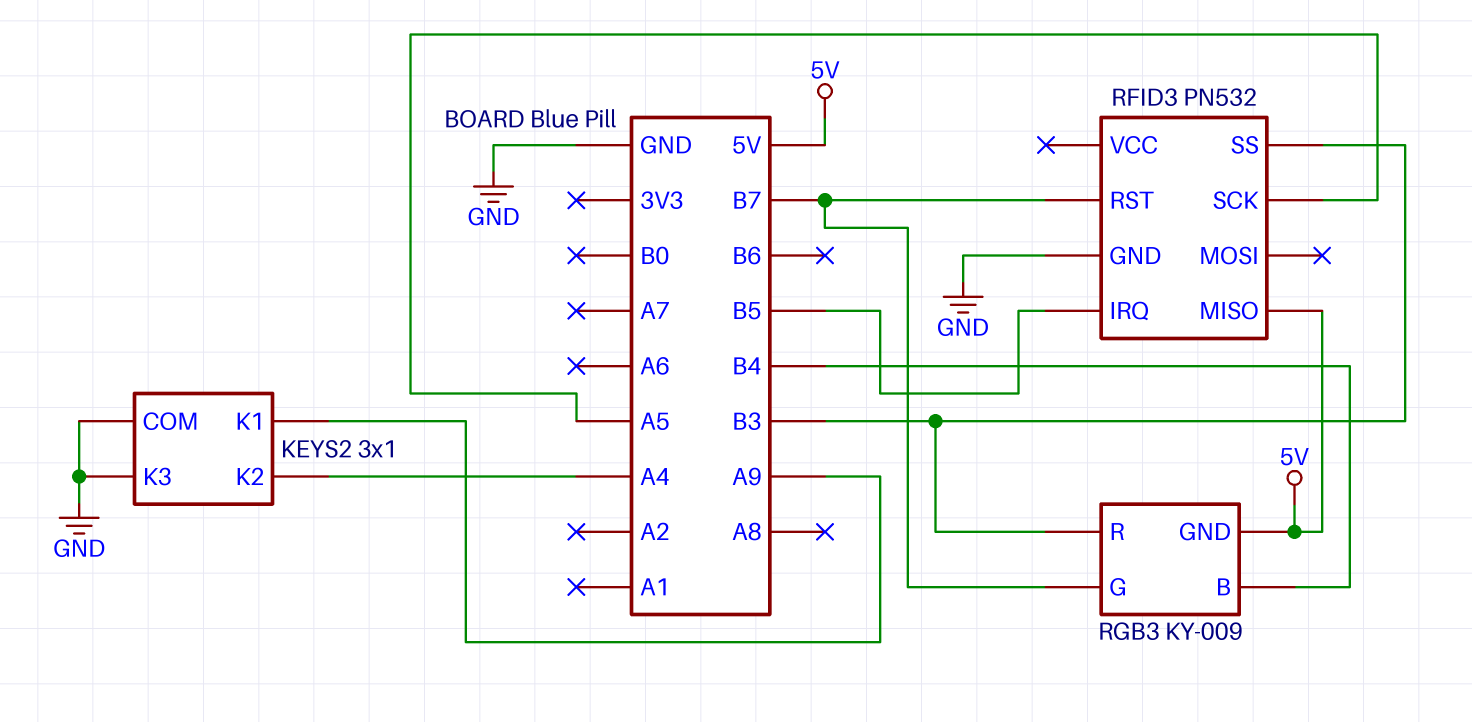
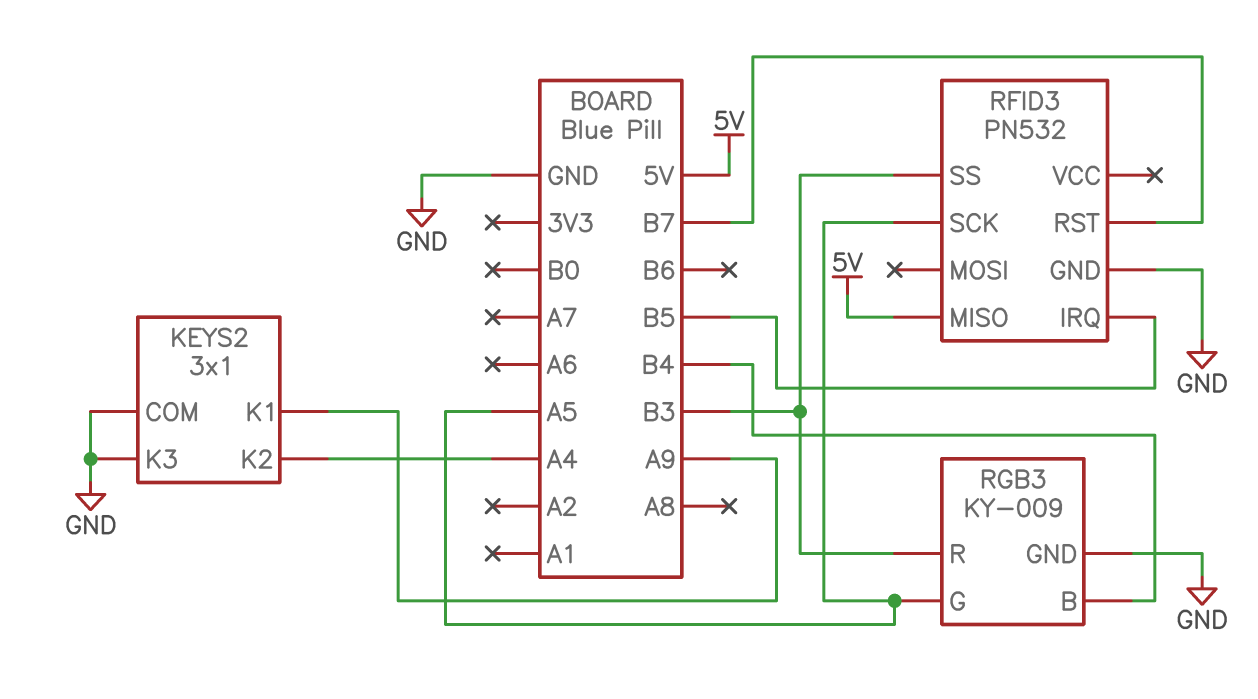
RGB3 pin G: B7 -> A5
RGB3 pin GND: 5V -> GND

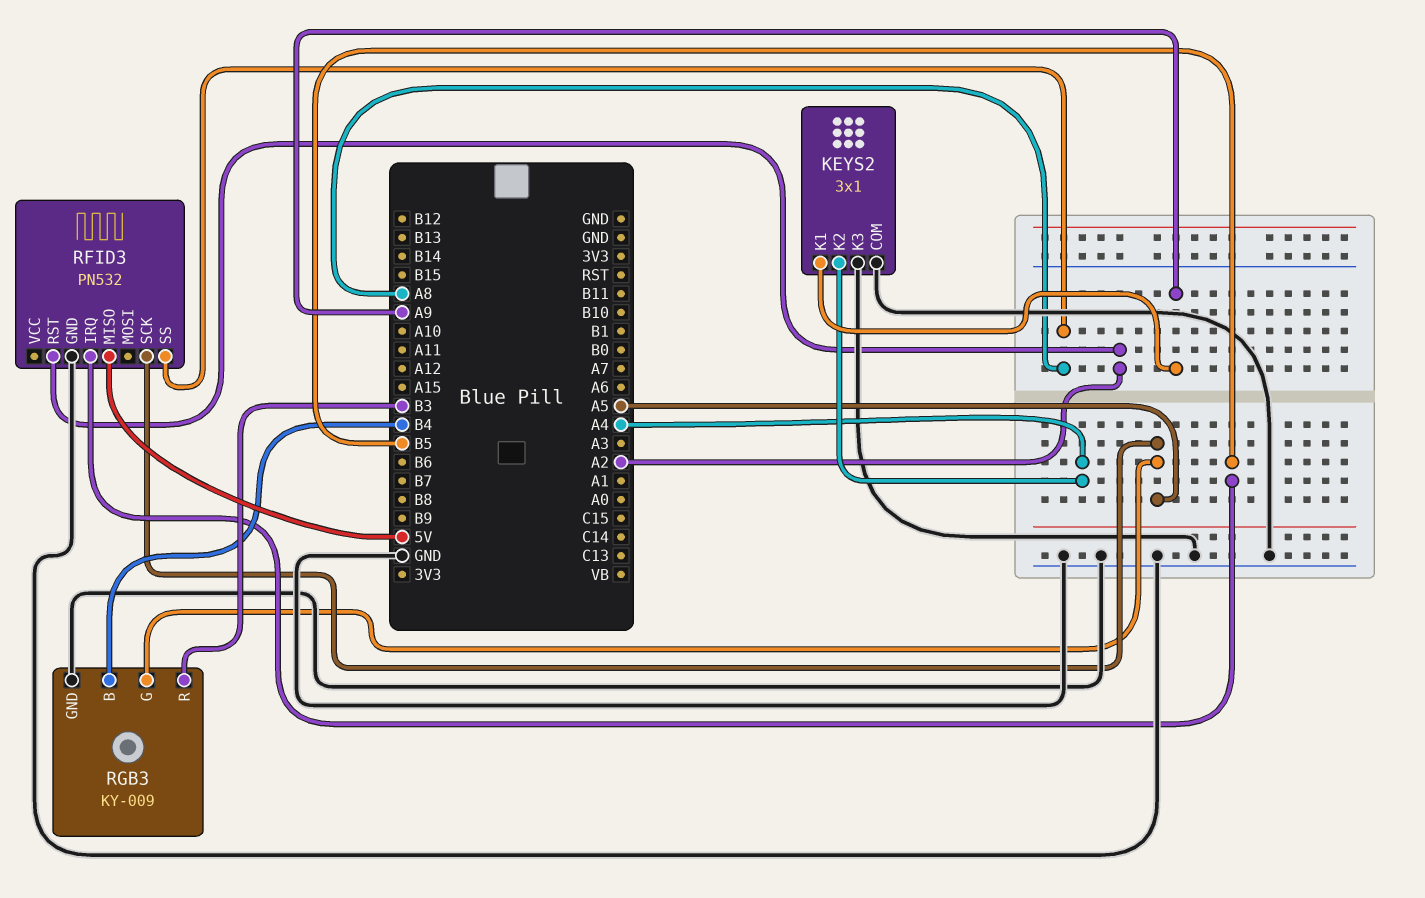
RFID3 pin RST: B7 -> A2
RFID3 pin SS: B3 -> A8

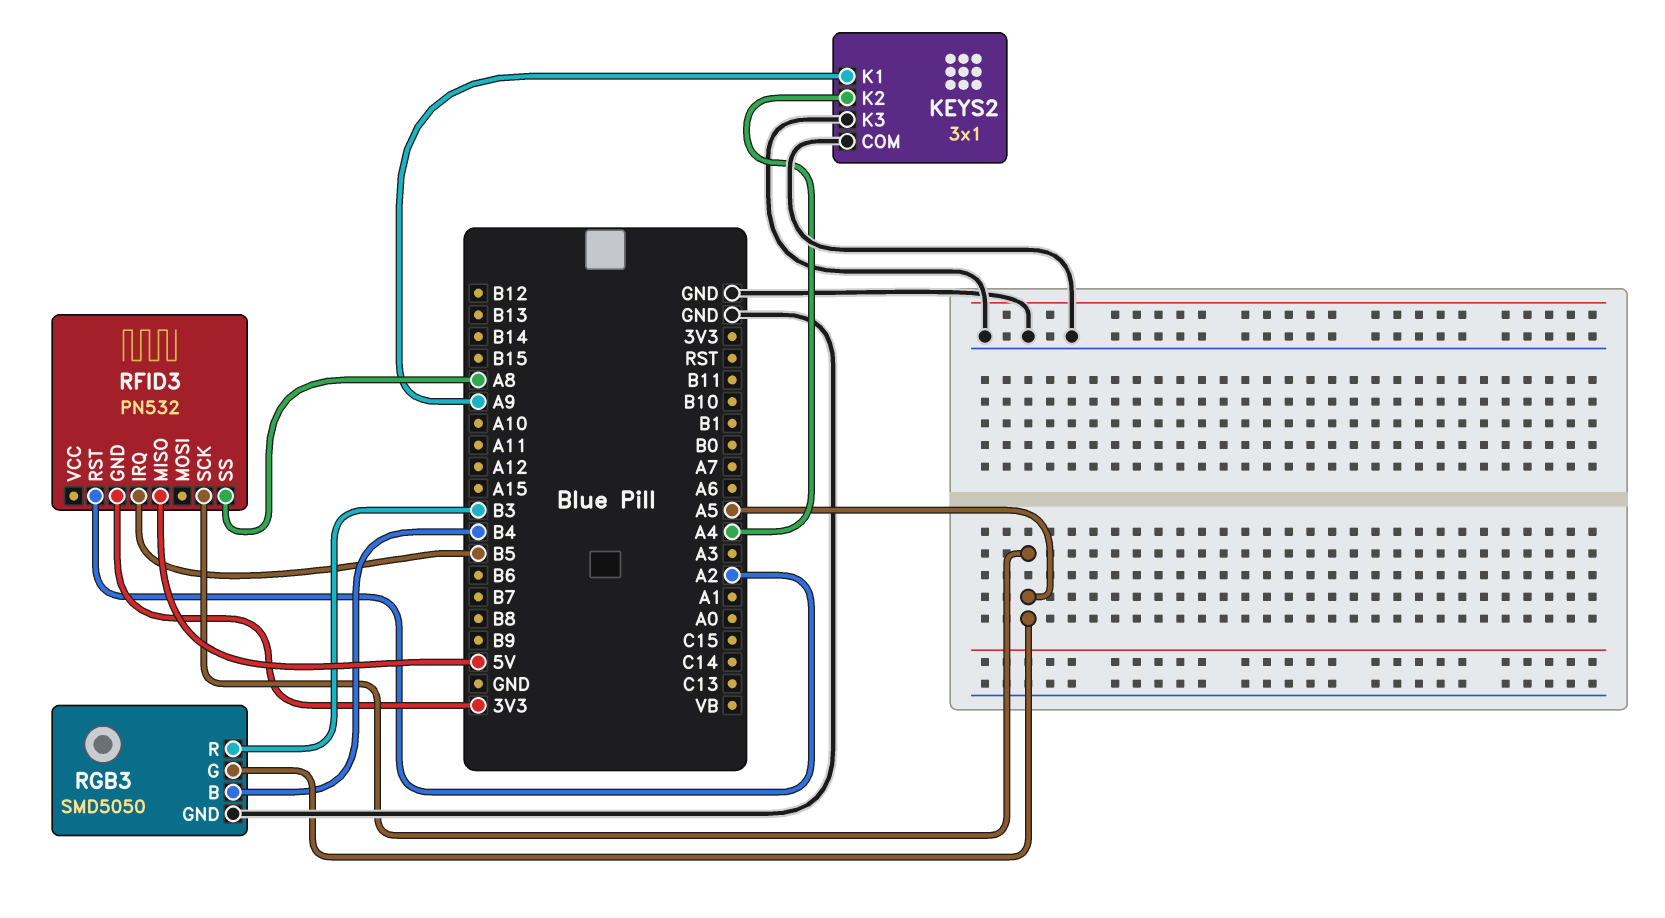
RFID3 pin GND: GND -> 3V3
RGB3: KY-009 -> SMD5050

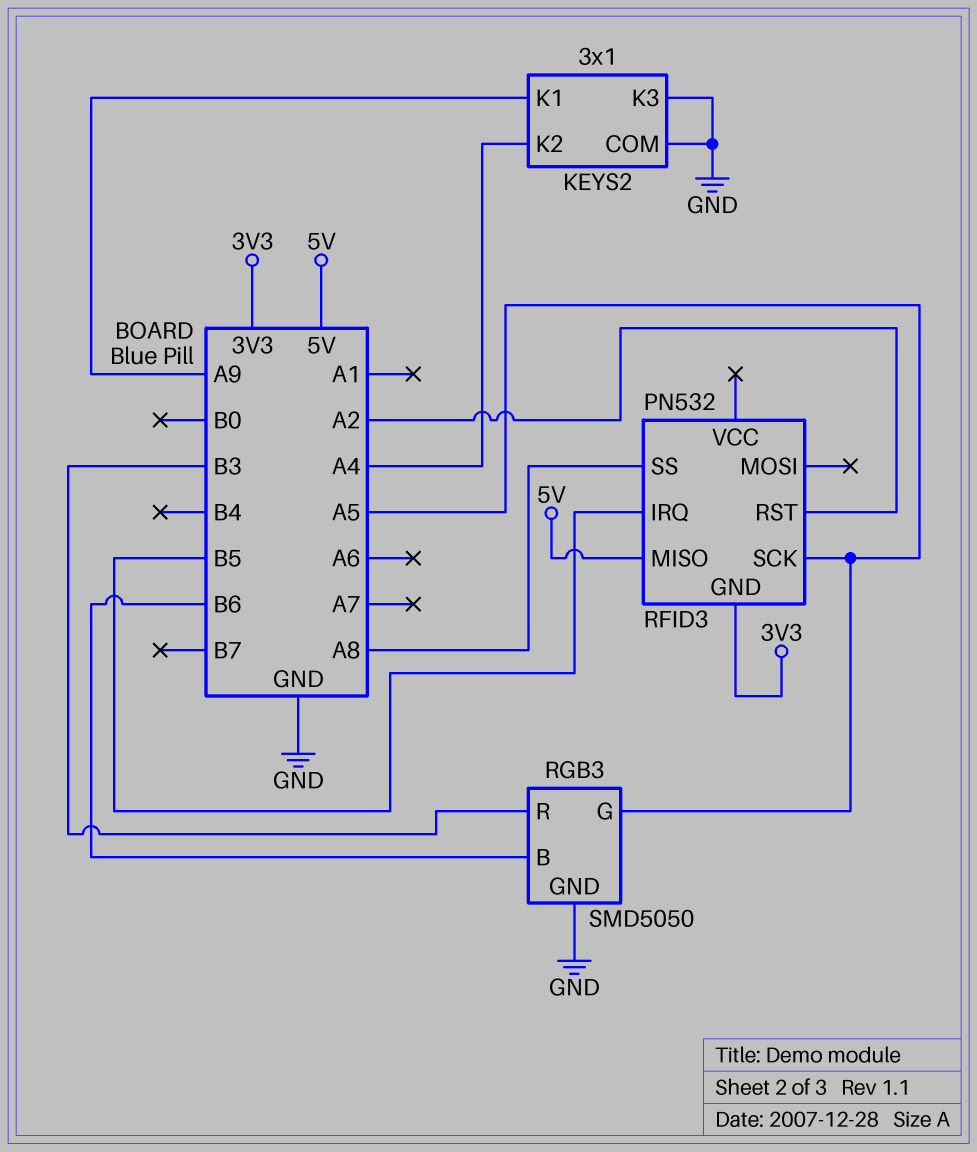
RGB3 pin B: B4 -> B6

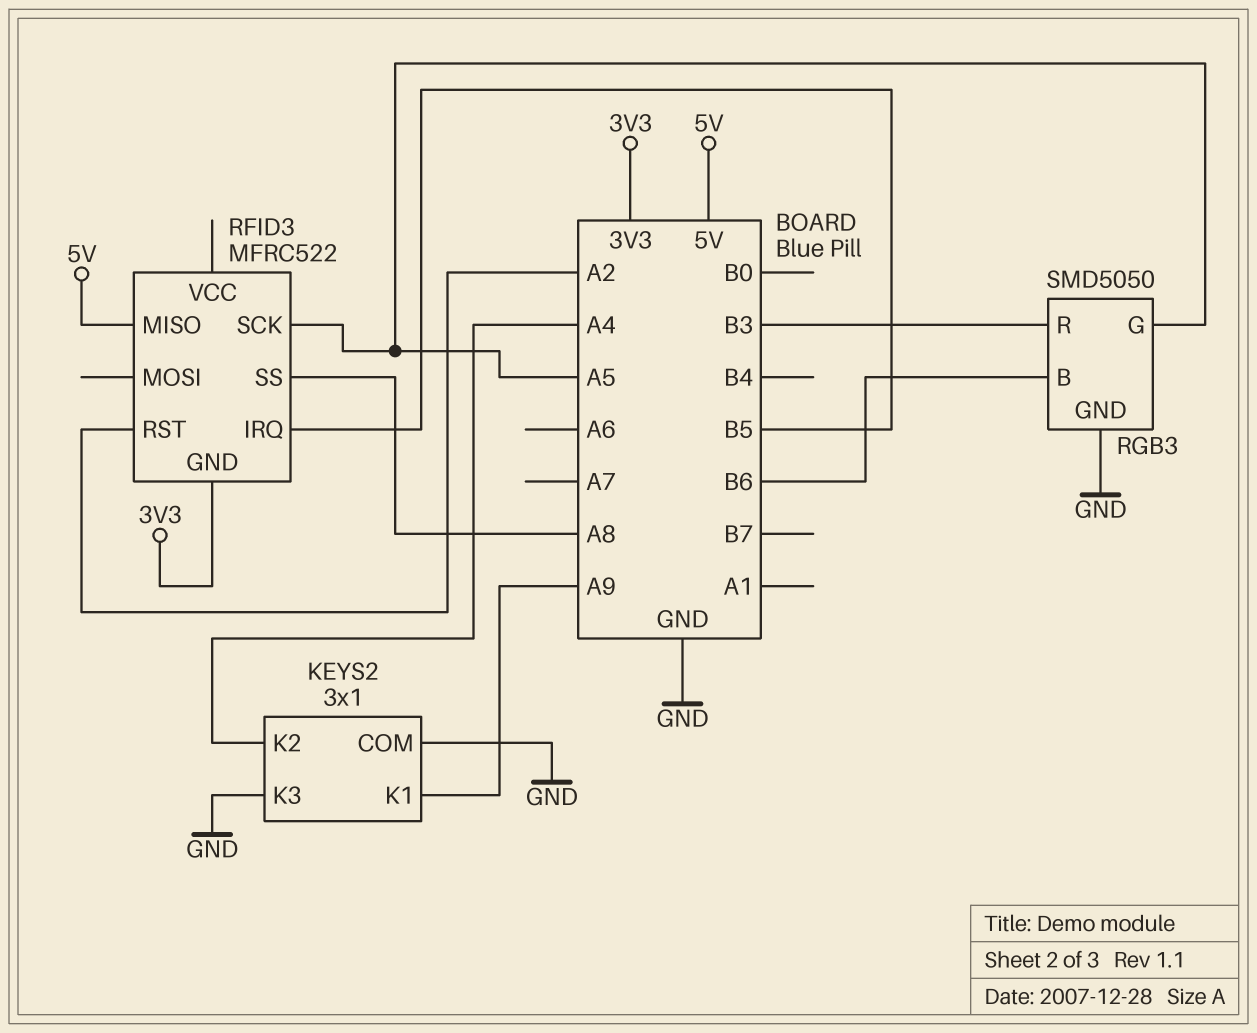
RFID3: PN532 -> MFRC522

